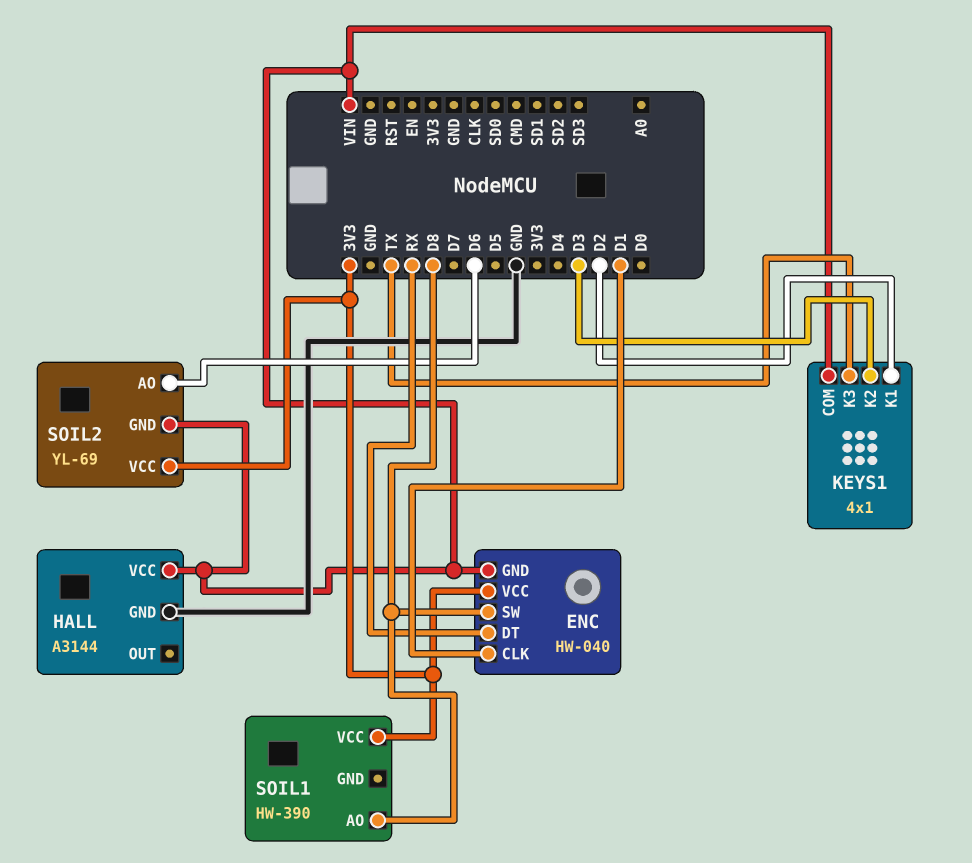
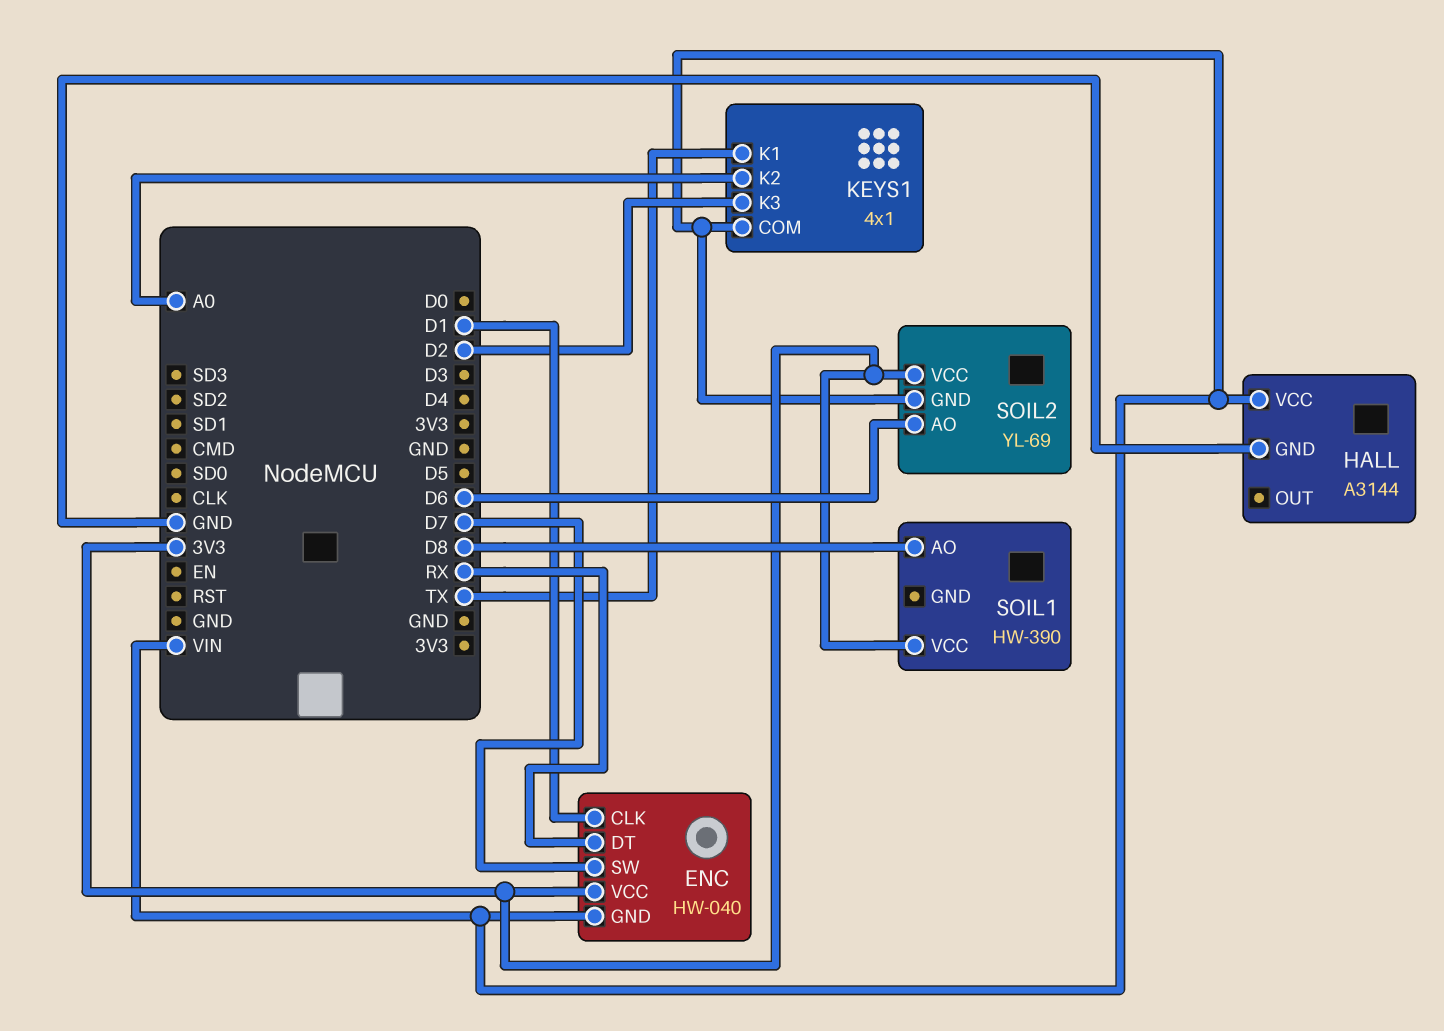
ENC pin SW: D8 -> D7
KEYS1 pin K1: D2 -> TX
KEYS1 pin K2: D3 -> A0
KEYS1 pin K3: TX -> D2

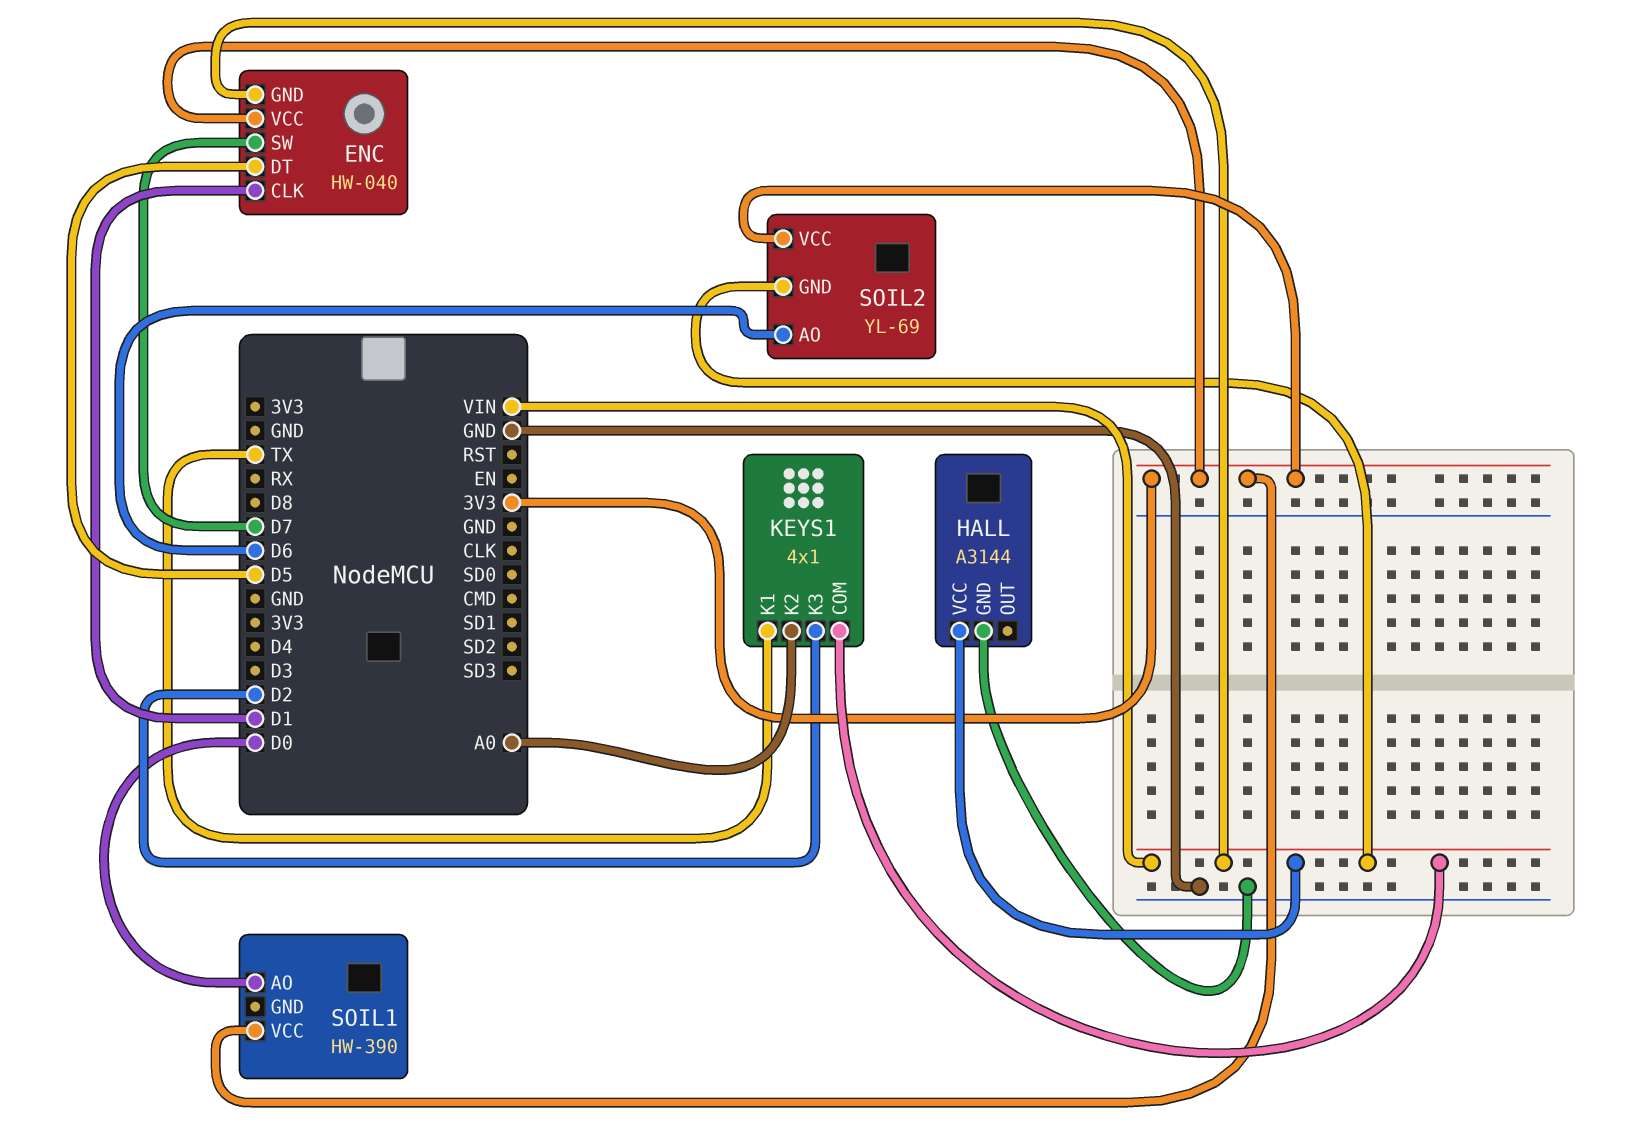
ENC pin DT: RX -> D5
SOIL1 pin AO: D8 -> D0

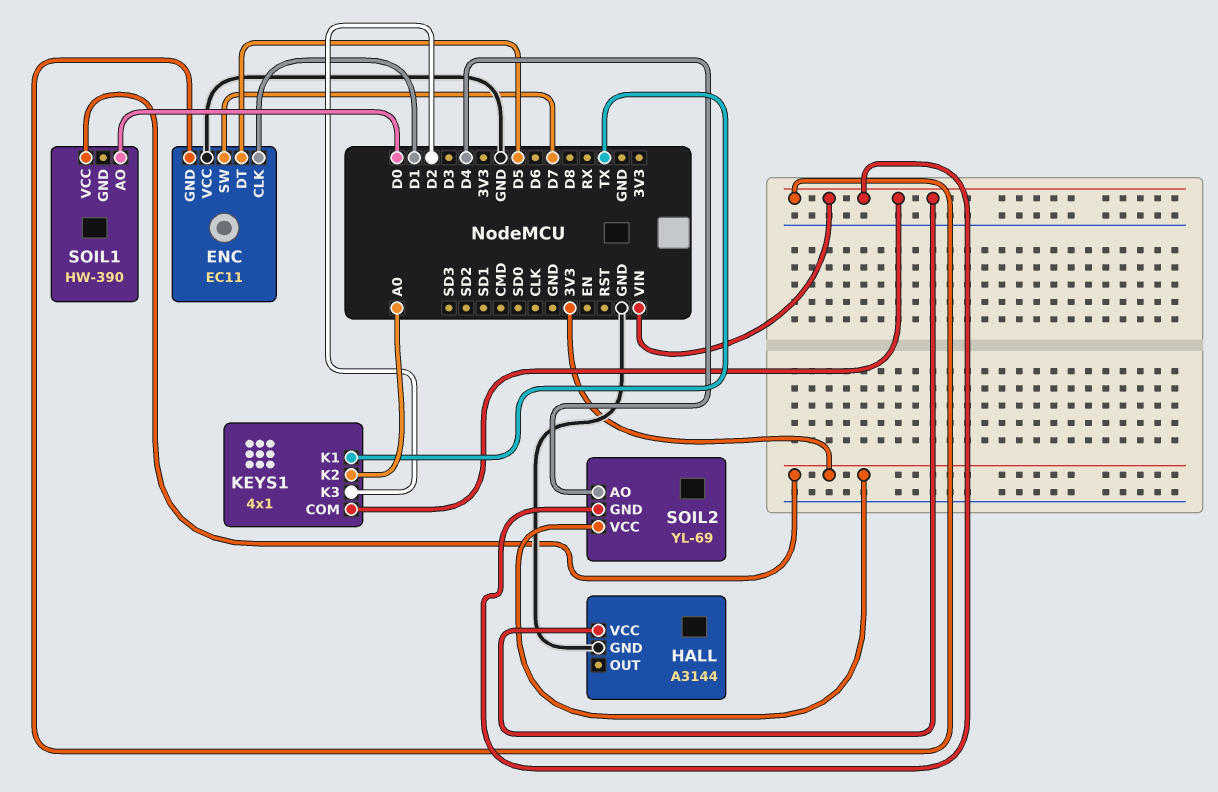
ENC: HW-040 -> EC11
ENC pin VCC: 3V3 -> GND
SOIL2 pin AO: D6 -> D4

